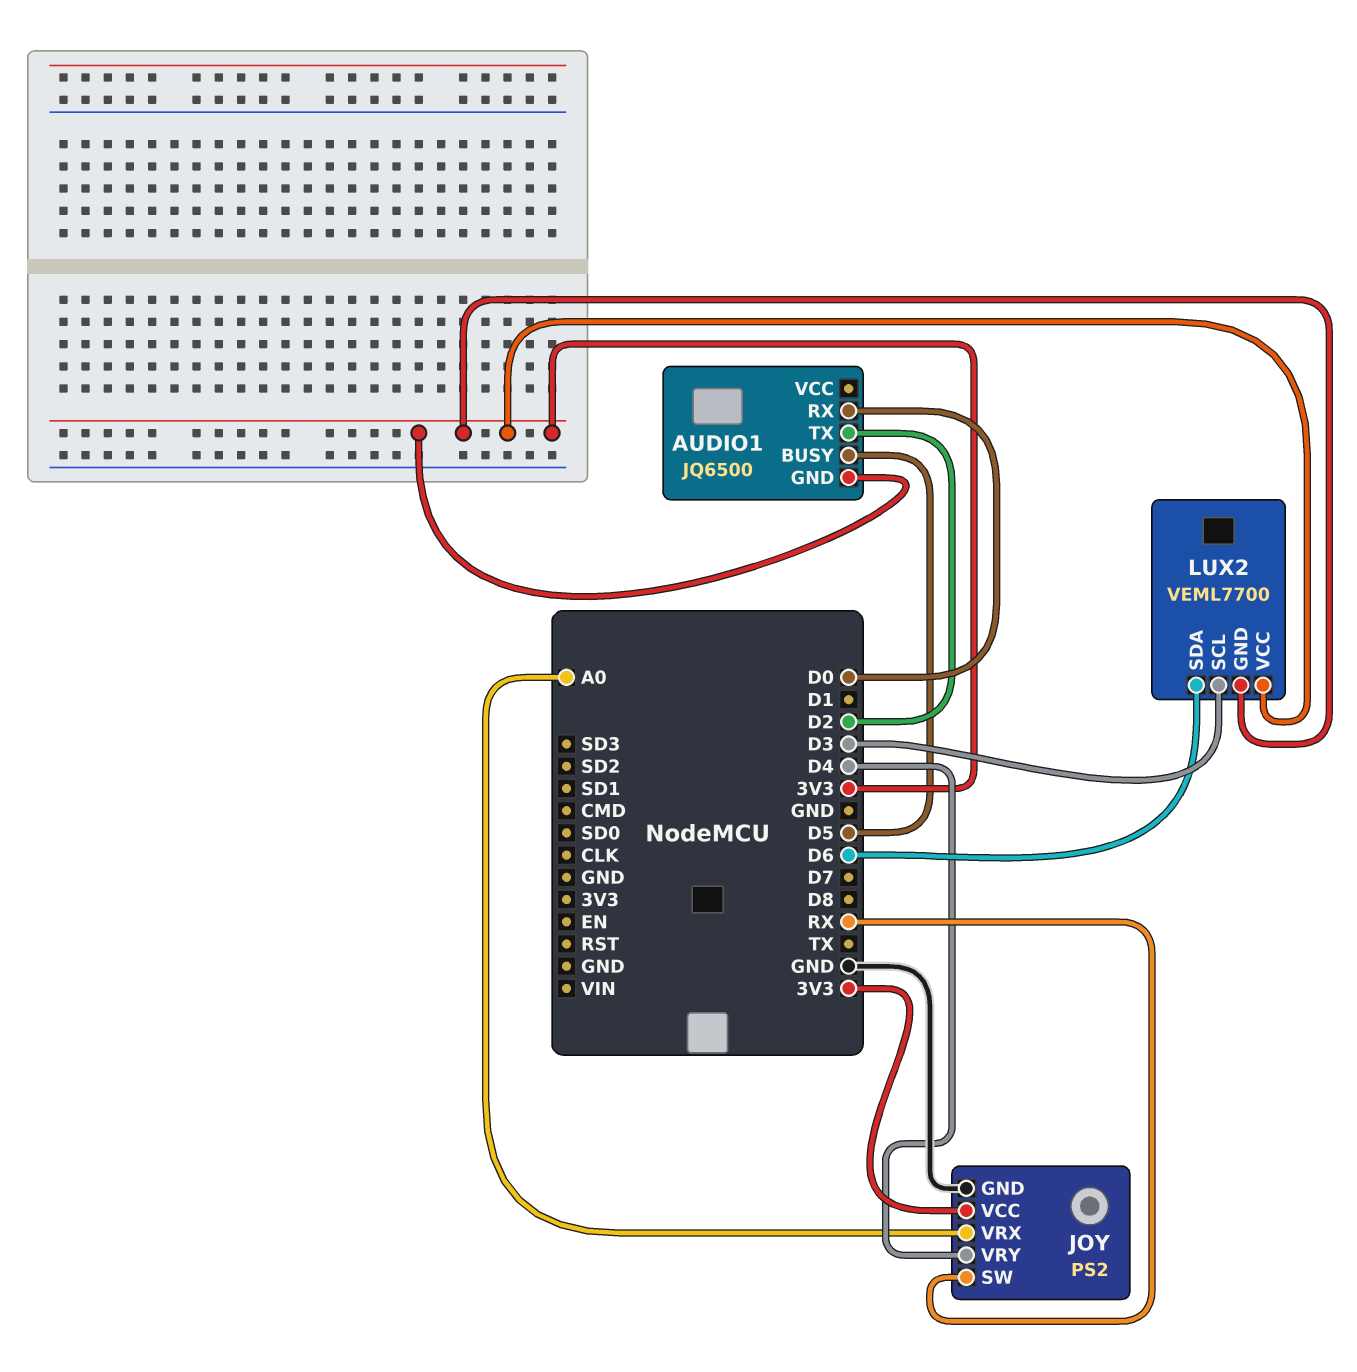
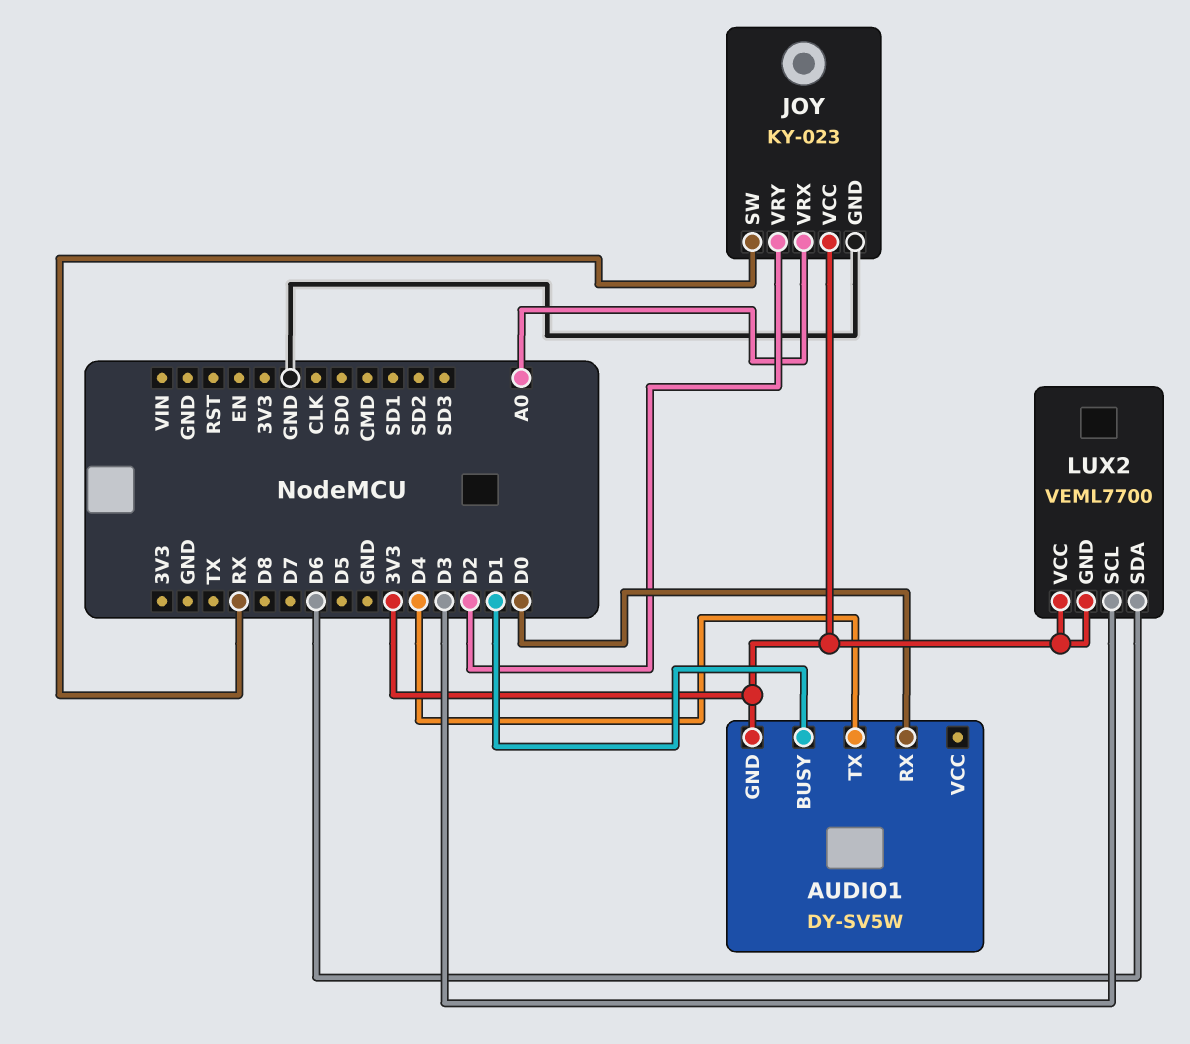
AUDIO1: JQ6500 -> DY-SV5W
AUDIO1 pin BUSY: D5 -> D1
AUDIO1 pin TX: D2 -> D4
JOY: PS2 -> KY-023
JOY pin VRY: D4 -> D2

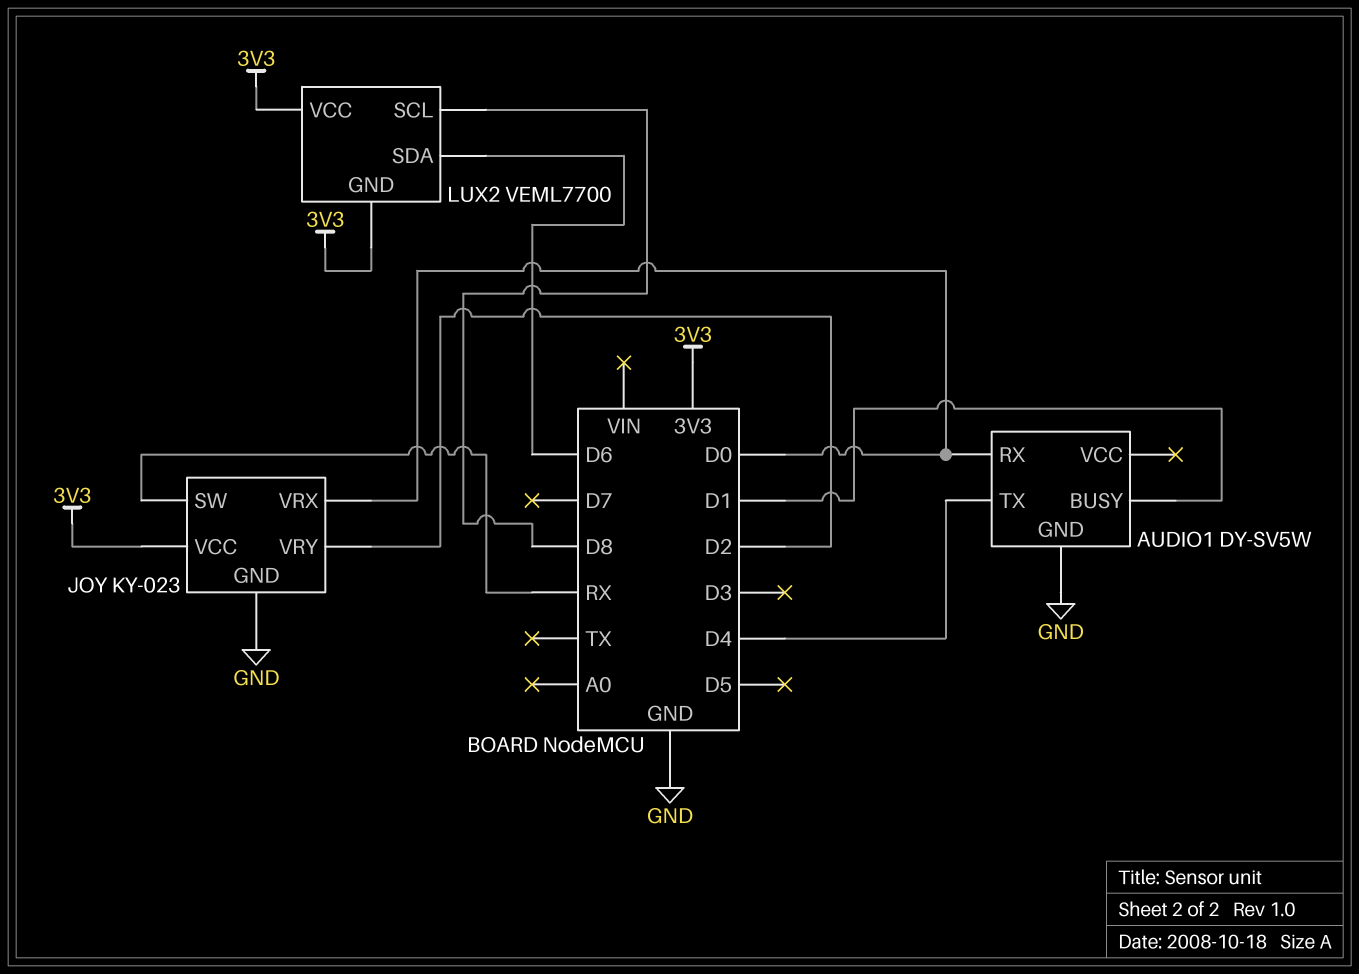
AUDIO1 pin GND: 3V3 -> GND
JOY pin VRX: A0 -> D0
LUX2 pin SCL: D3 -> D8

